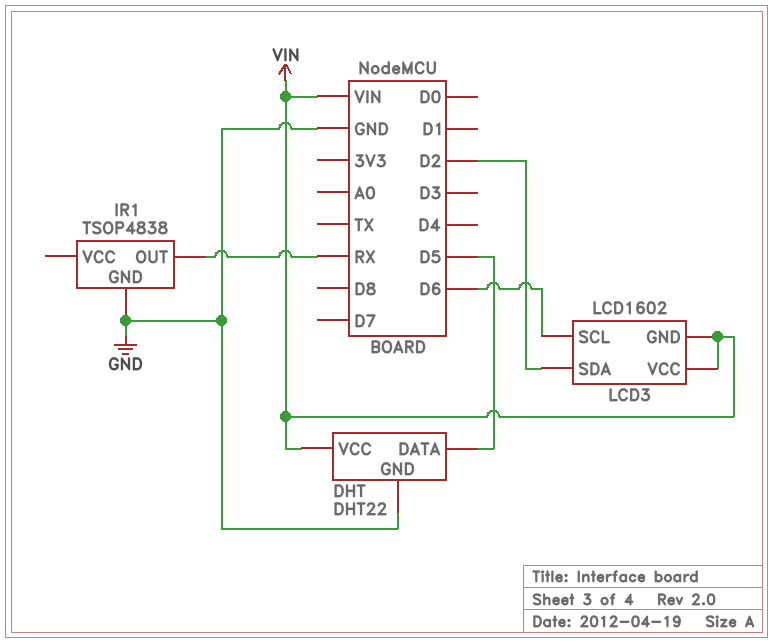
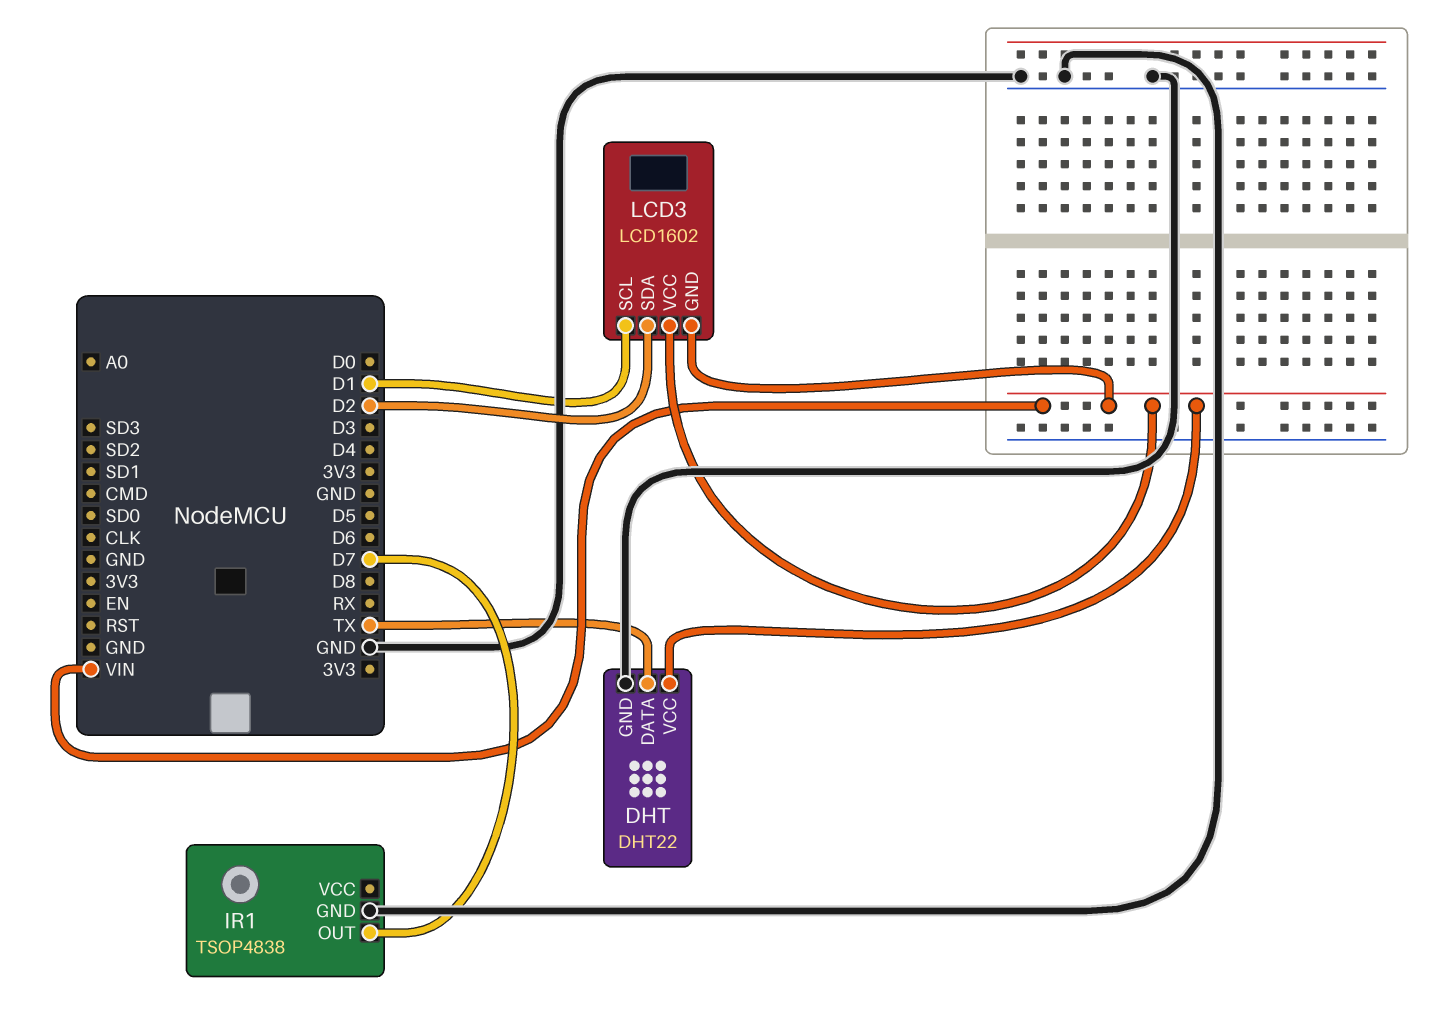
DHT pin DATA: D5 -> TX
IR1 pin OUT: RX -> D7
LCD3 pin SCL: D6 -> D1

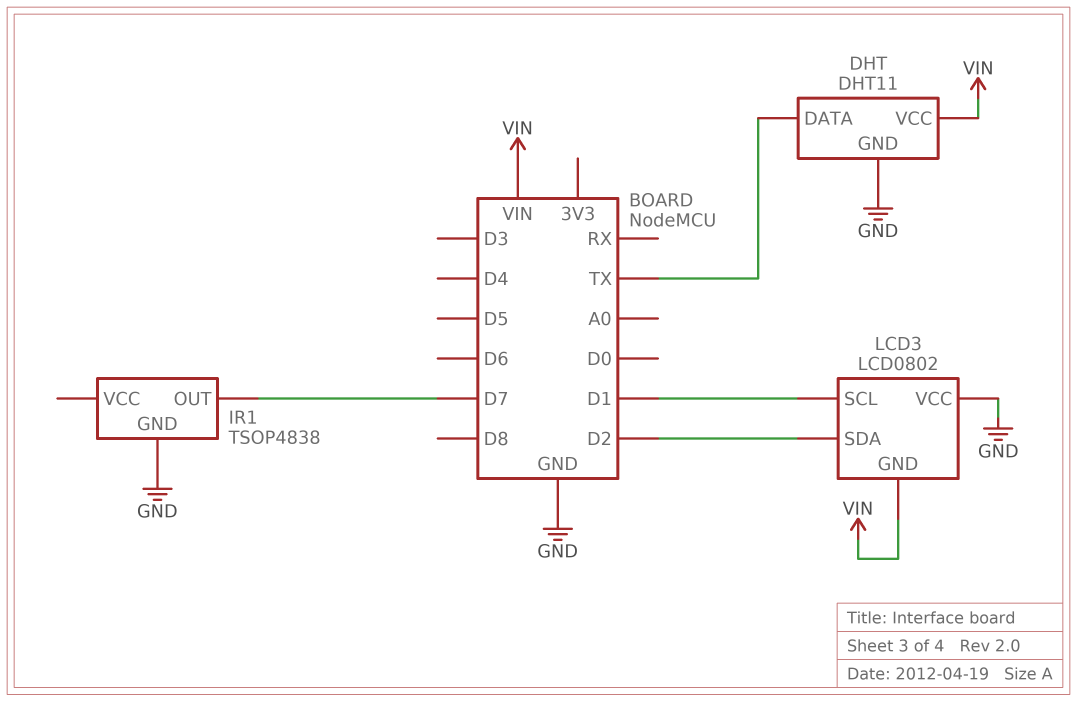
DHT: DHT22 -> DHT11
LCD3: LCD1602 -> LCD0802
LCD3 pin VCC: VIN -> GND

